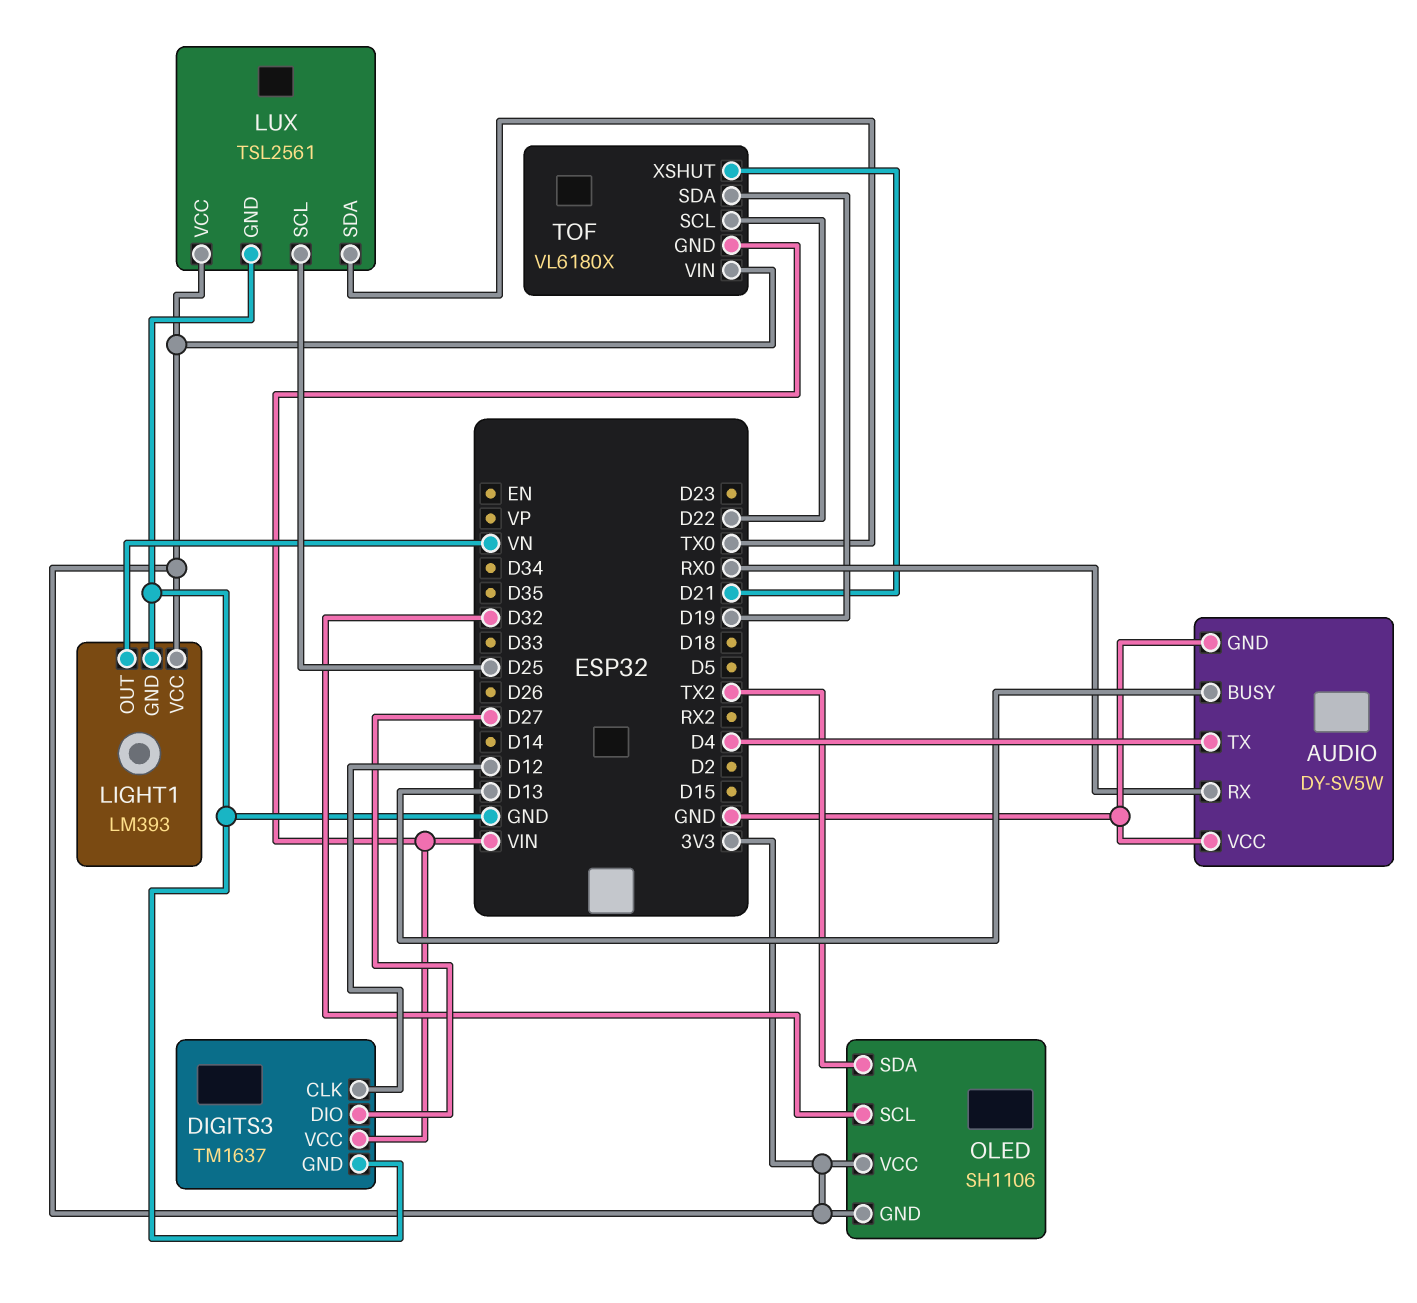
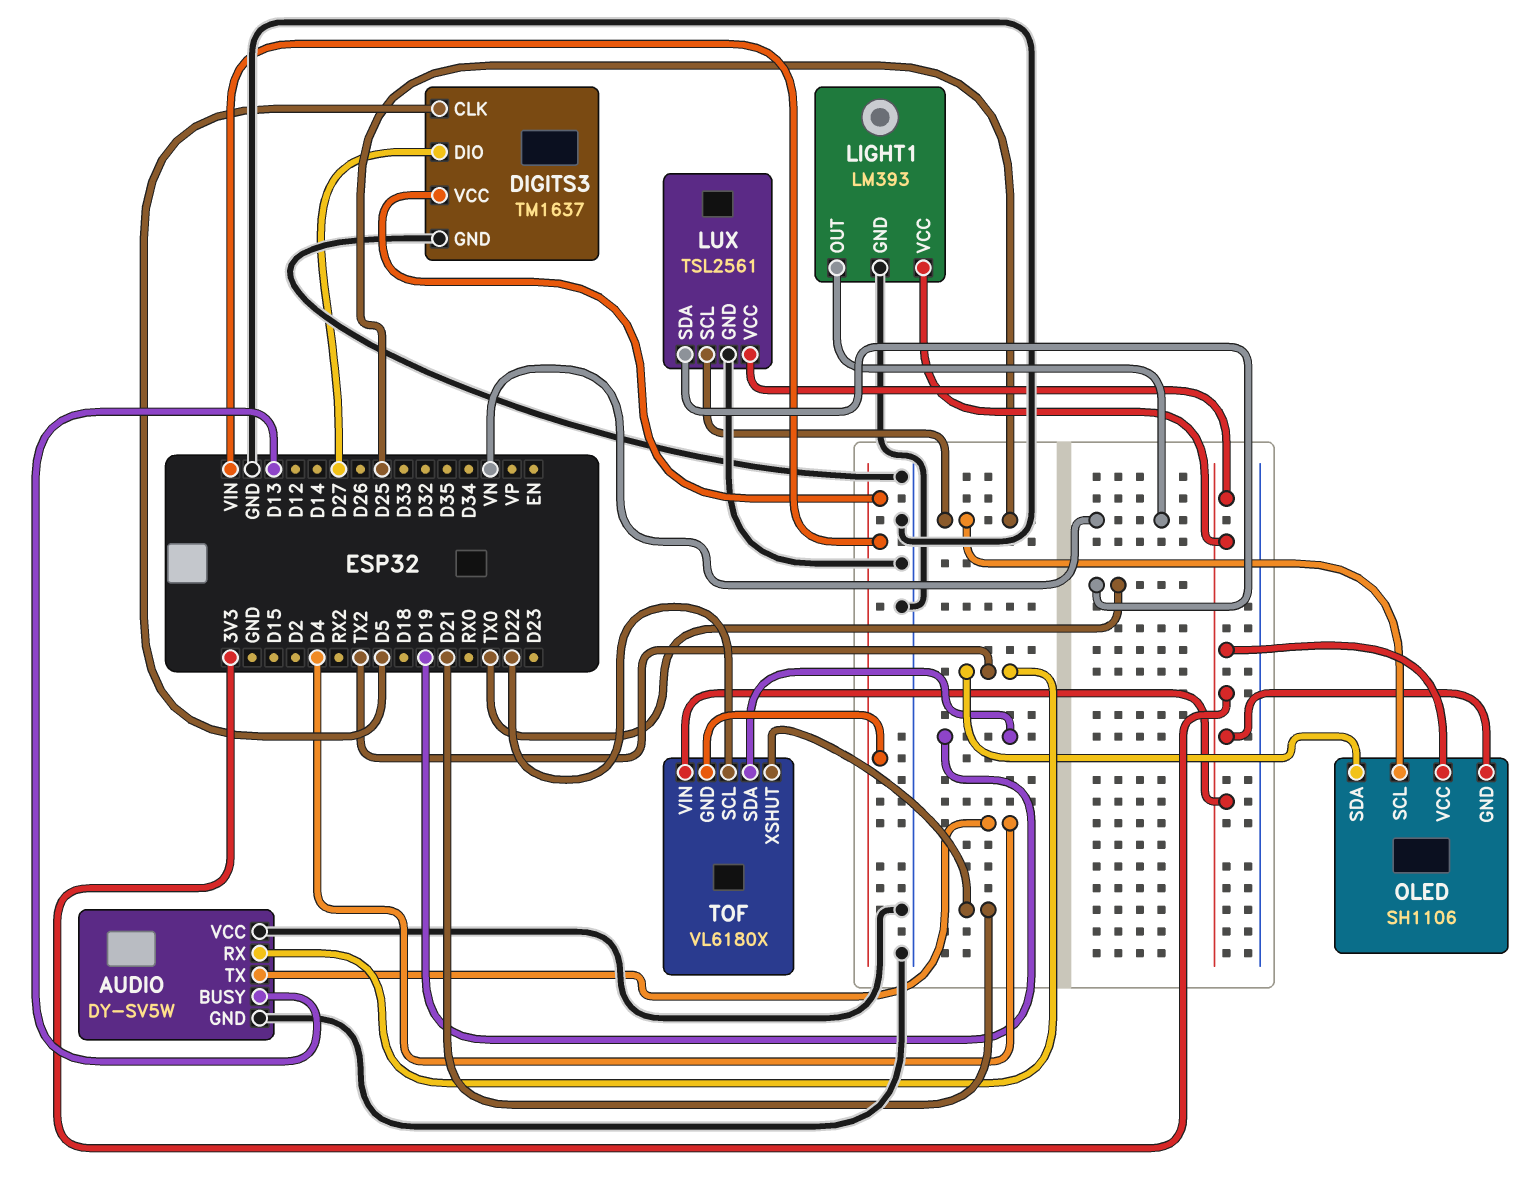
AUDIO pin RX: RX0 -> TX2
DIGITS3 pin CLK: D12 -> D5
OLED pin SCL: D32 -> D25

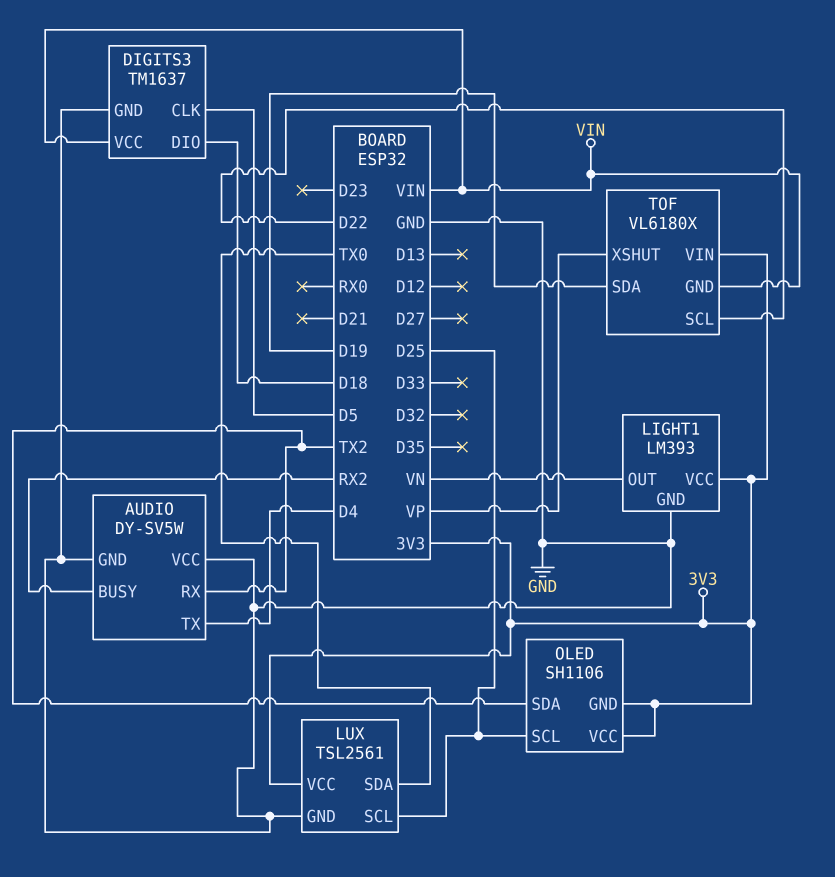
AUDIO pin BUSY: D13 -> RX2
DIGITS3 pin DIO: D27 -> D18
TOF pin XSHUT: D21 -> VP

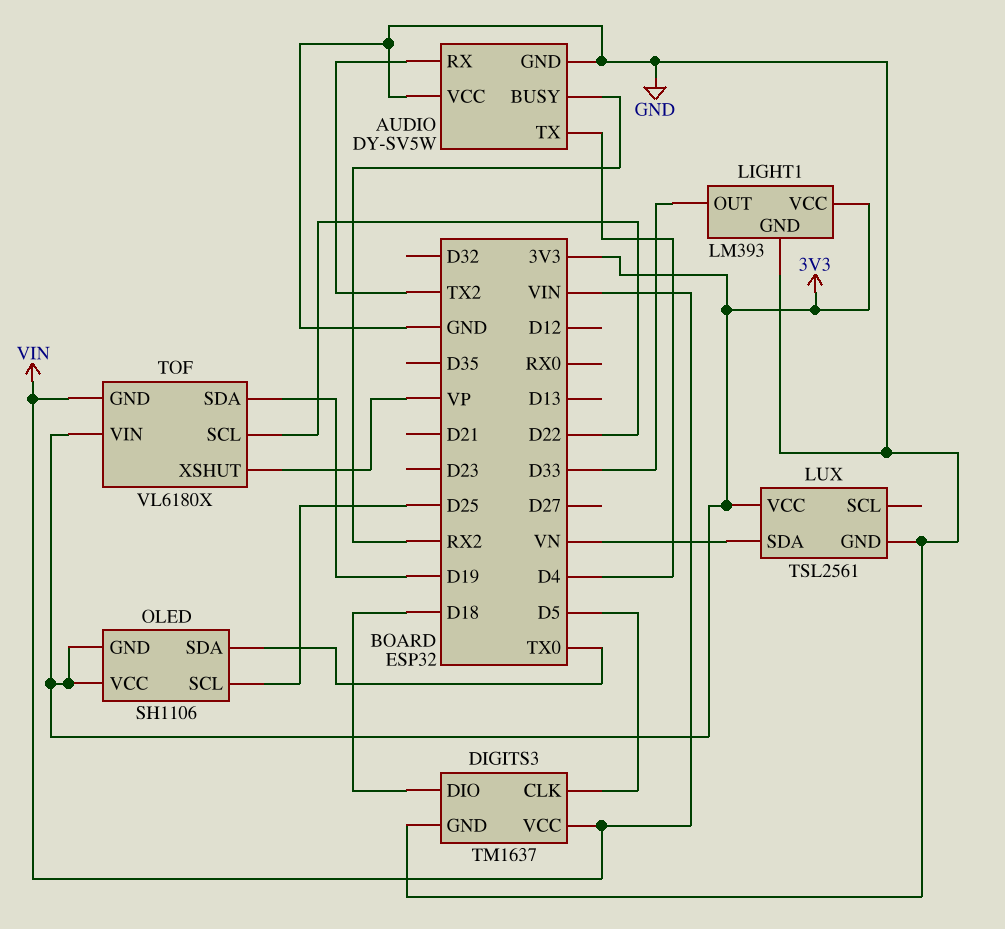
LIGHT1 pin OUT: VN -> D33
LUX pin SCL: D25 -> none
LUX pin SDA: TX0 -> VN
OLED pin SDA: TX2 -> TX0

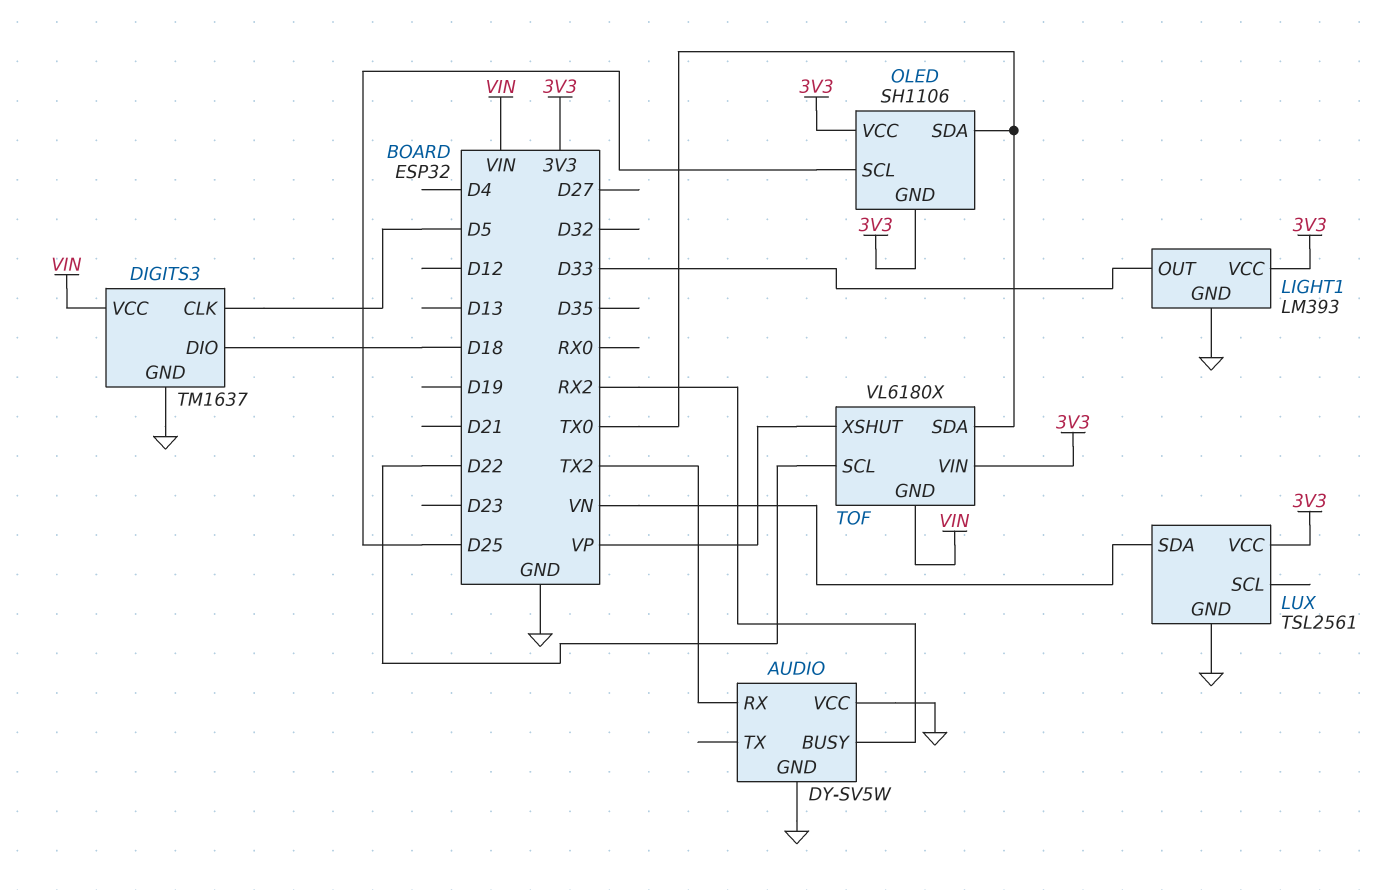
AUDIO pin TX: D4 -> none
TOF pin SDA: D19 -> TX0

